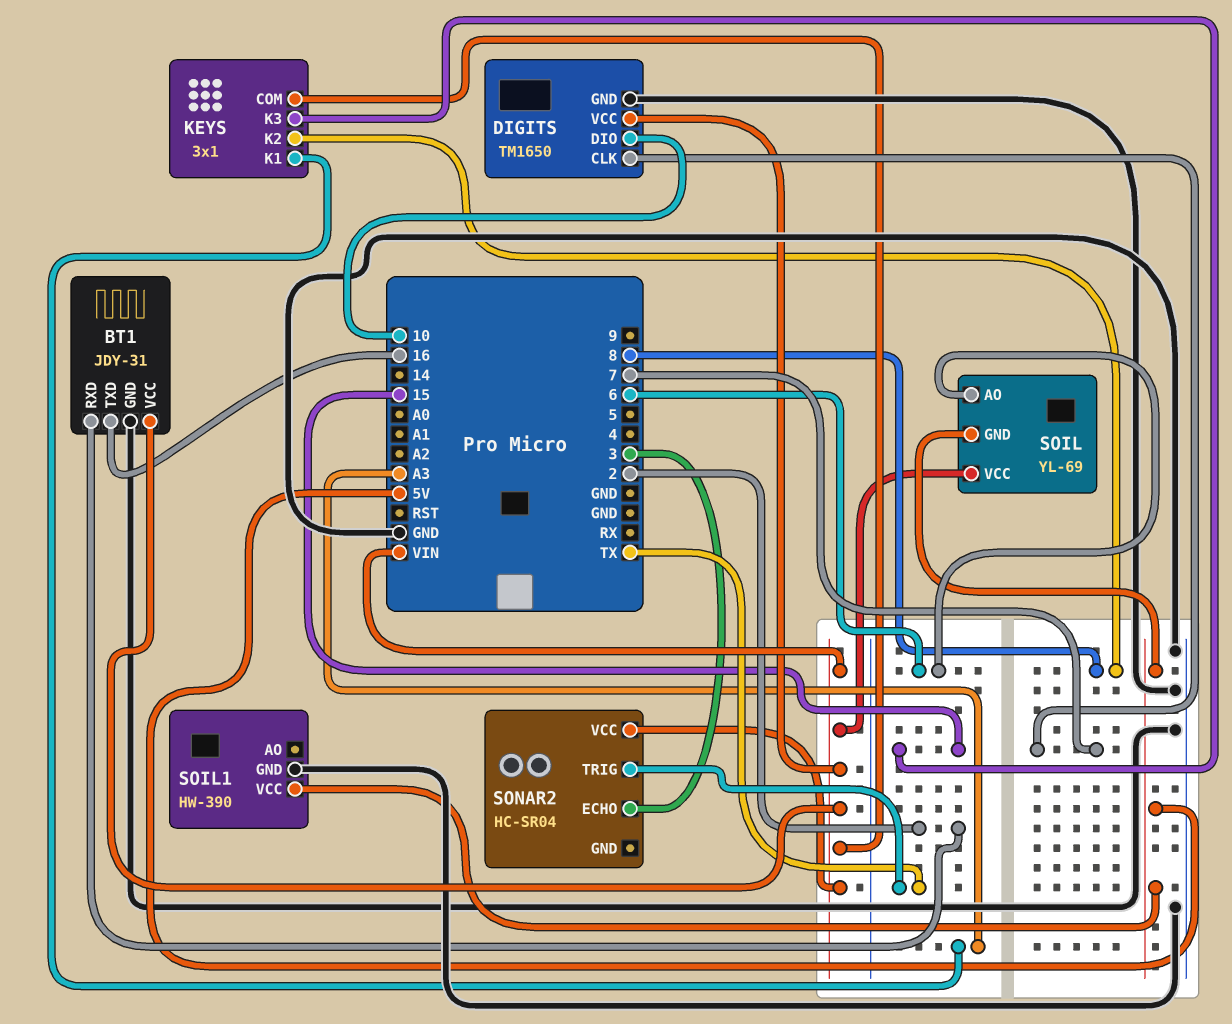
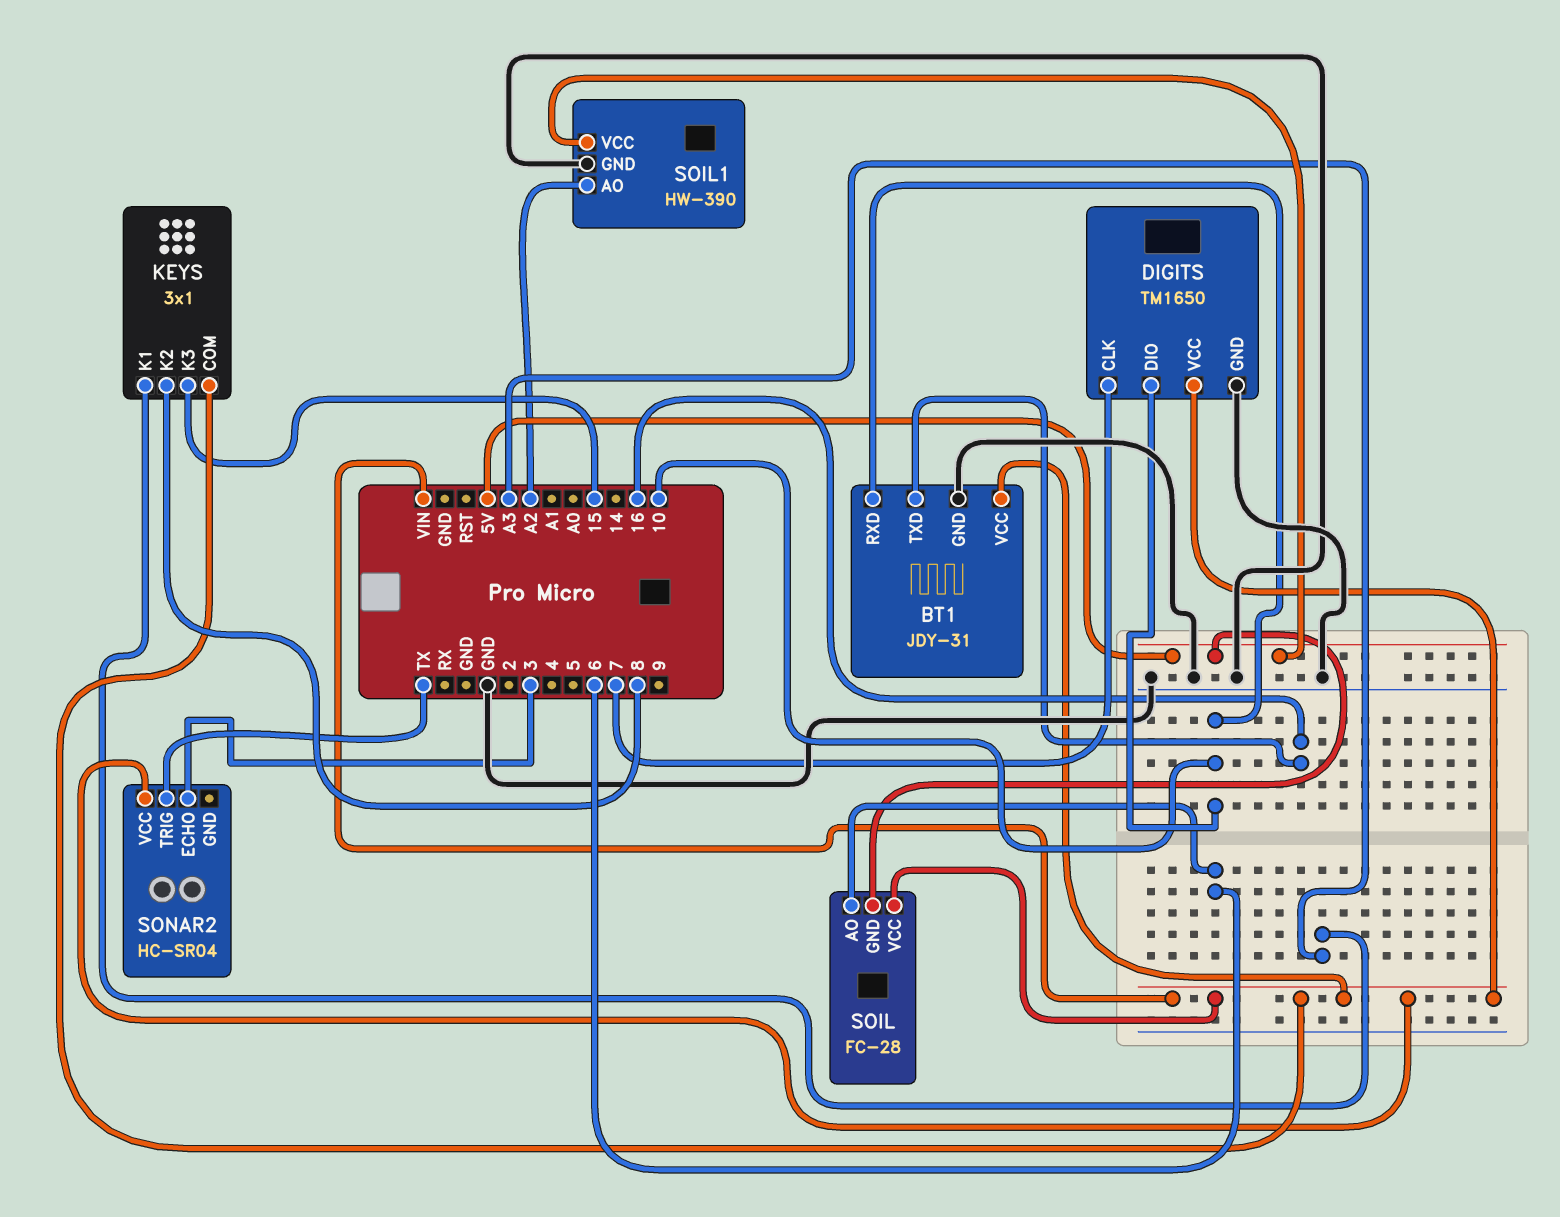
BT1 pin RXD: 2 -> 10
SOIL: YL-69 -> FC-28
SOIL1 pin AO: none -> A2

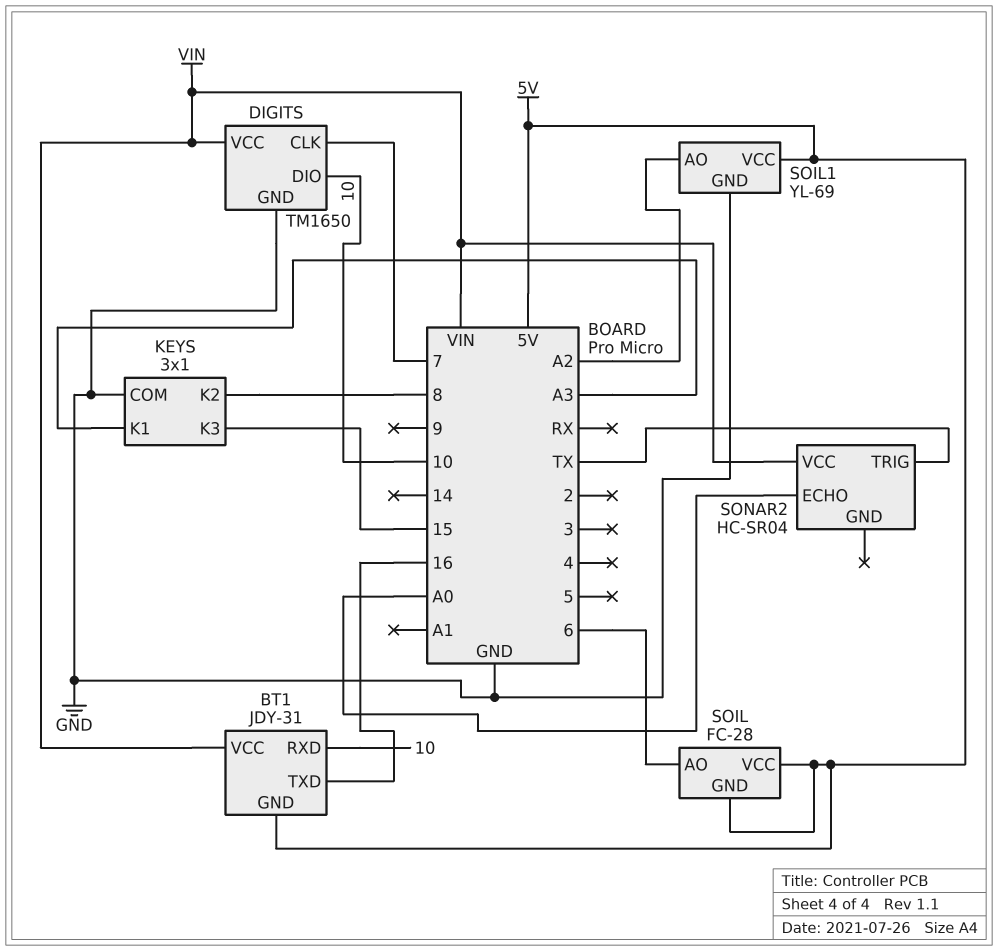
BT1 pin GND: GND -> 5V
KEYS pin COM: VIN -> GND
SOIL pin VCC: VIN -> 5V
SOIL1: HW-390 -> YL-69
SONAR2 pin ECHO: 3 -> A0

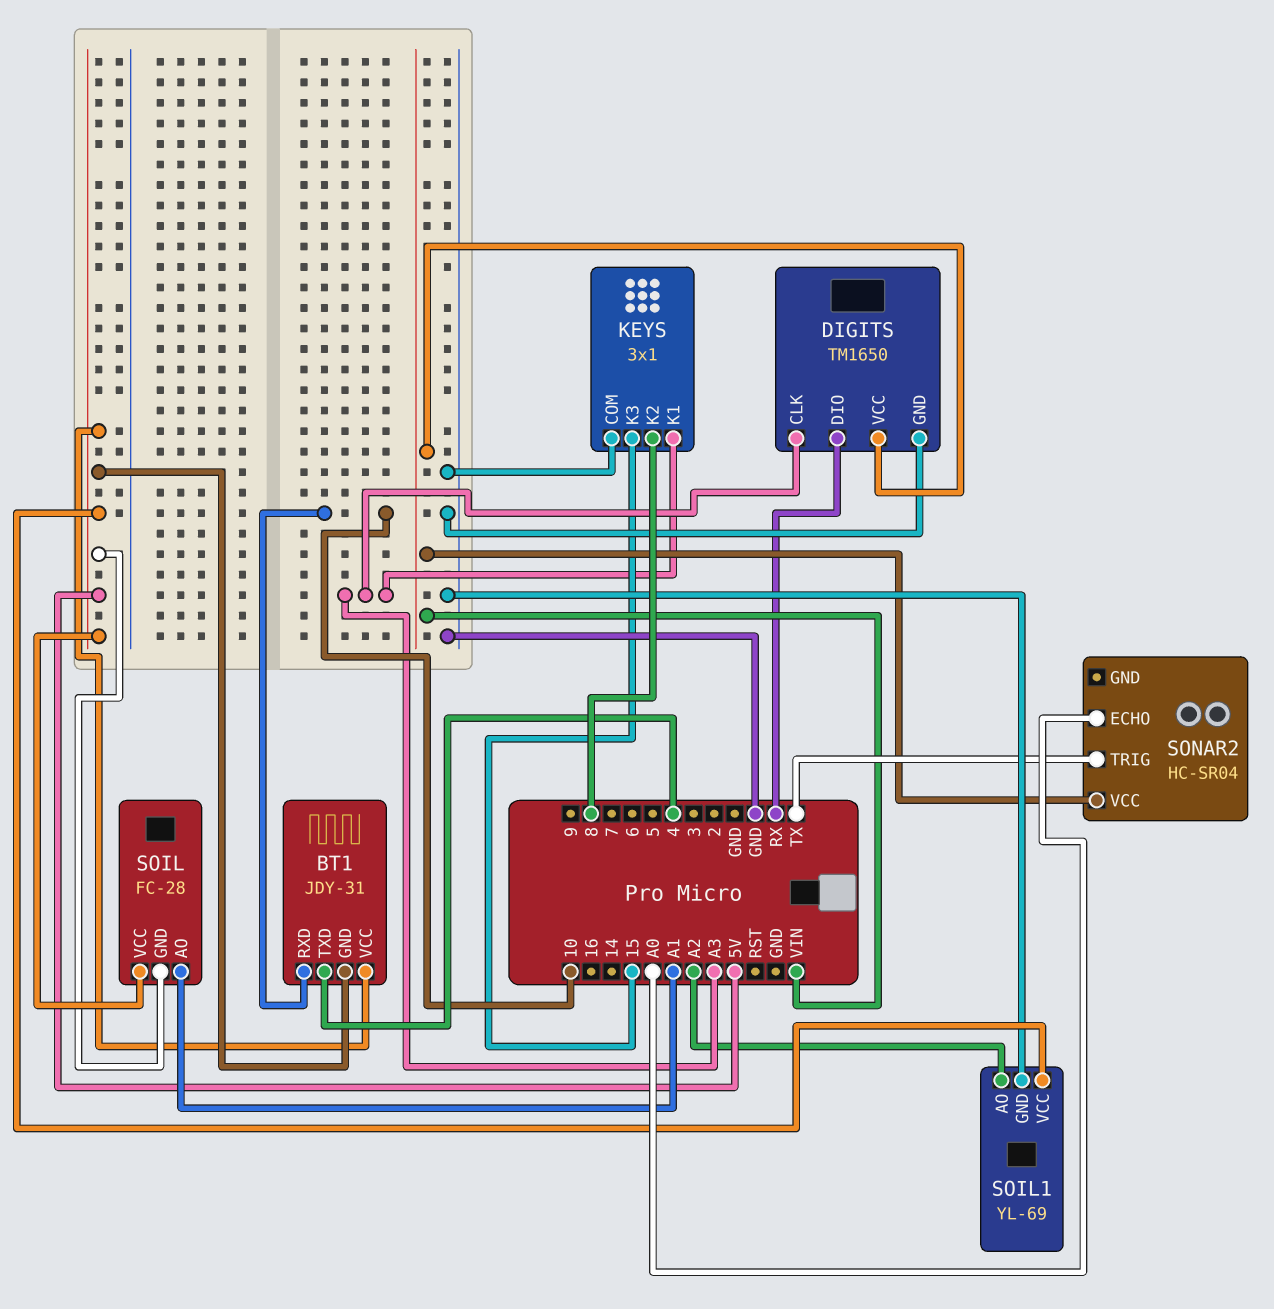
BT1 pin TXD: 16 -> 4
BT1 pin VCC: VIN -> 5V
DIGITS pin CLK: 7 -> A3
DIGITS pin DIO: 10 -> RX
SOIL pin AO: 6 -> A1

